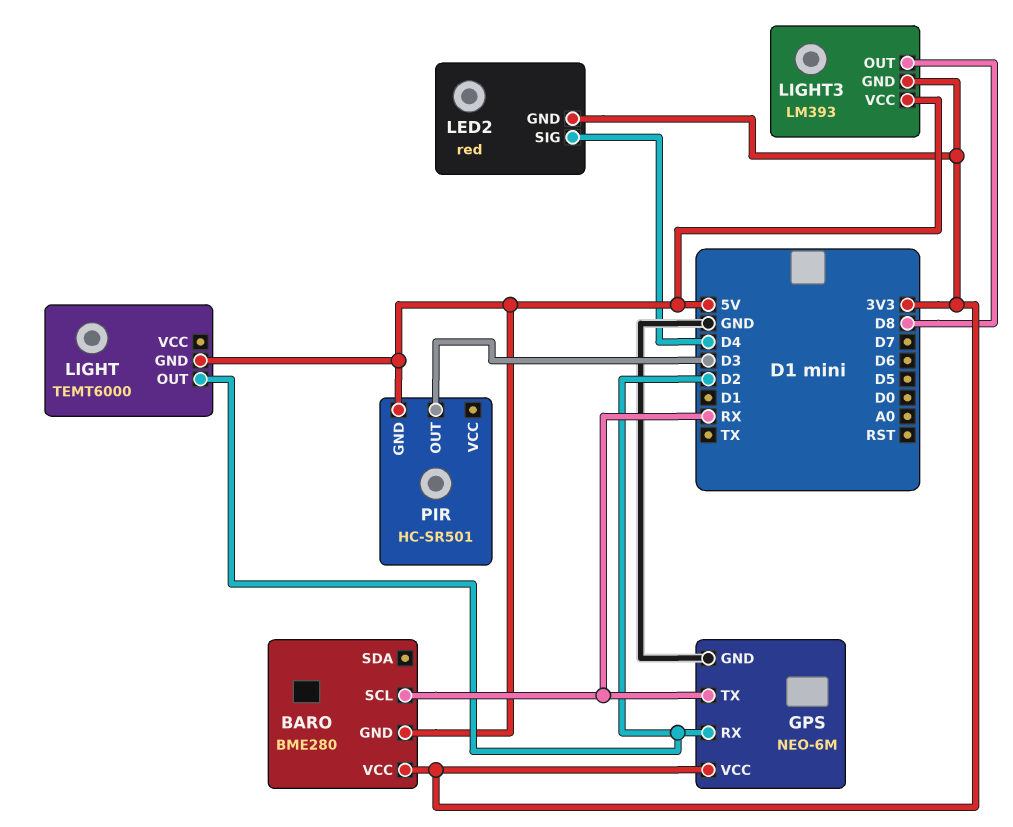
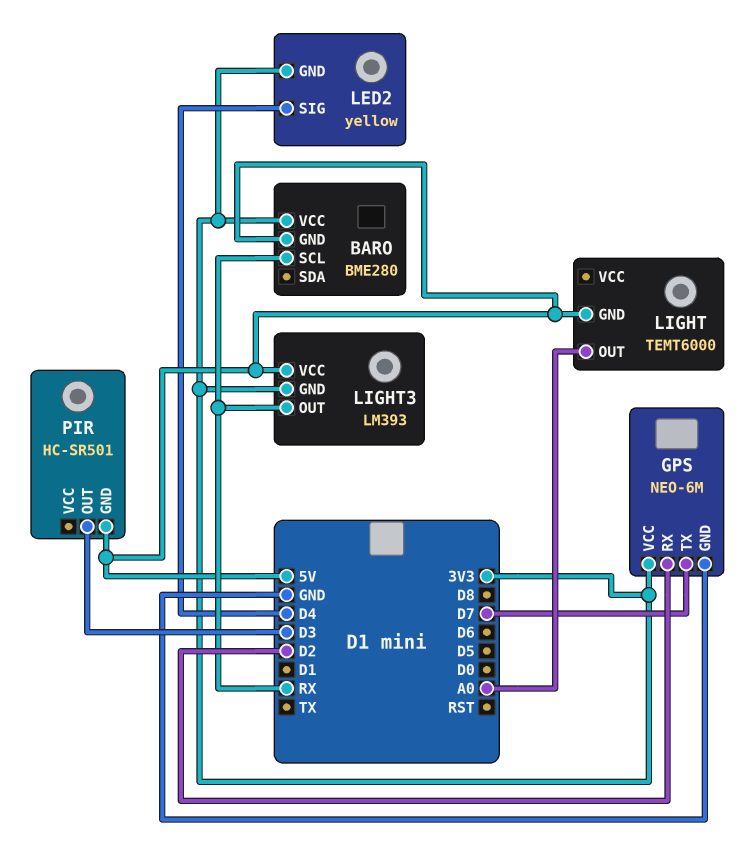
GPS pin TX: RX -> D7
LED2: red -> yellow
LIGHT pin OUT: D2 -> A0
LIGHT3 pin OUT: D8 -> RX

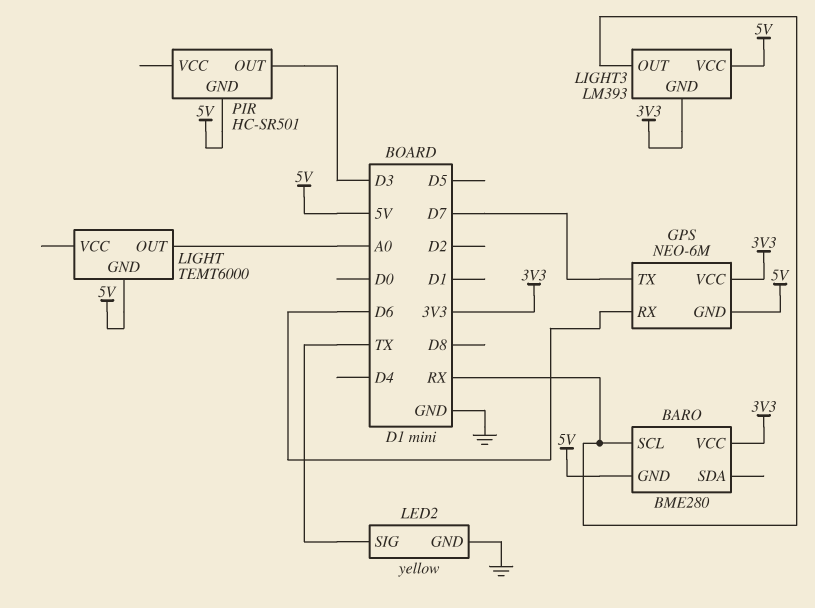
GPS pin GND: GND -> 5V
GPS pin RX: D2 -> D6
LED2 pin GND: 3V3 -> GND
LED2 pin SIG: D4 -> TX

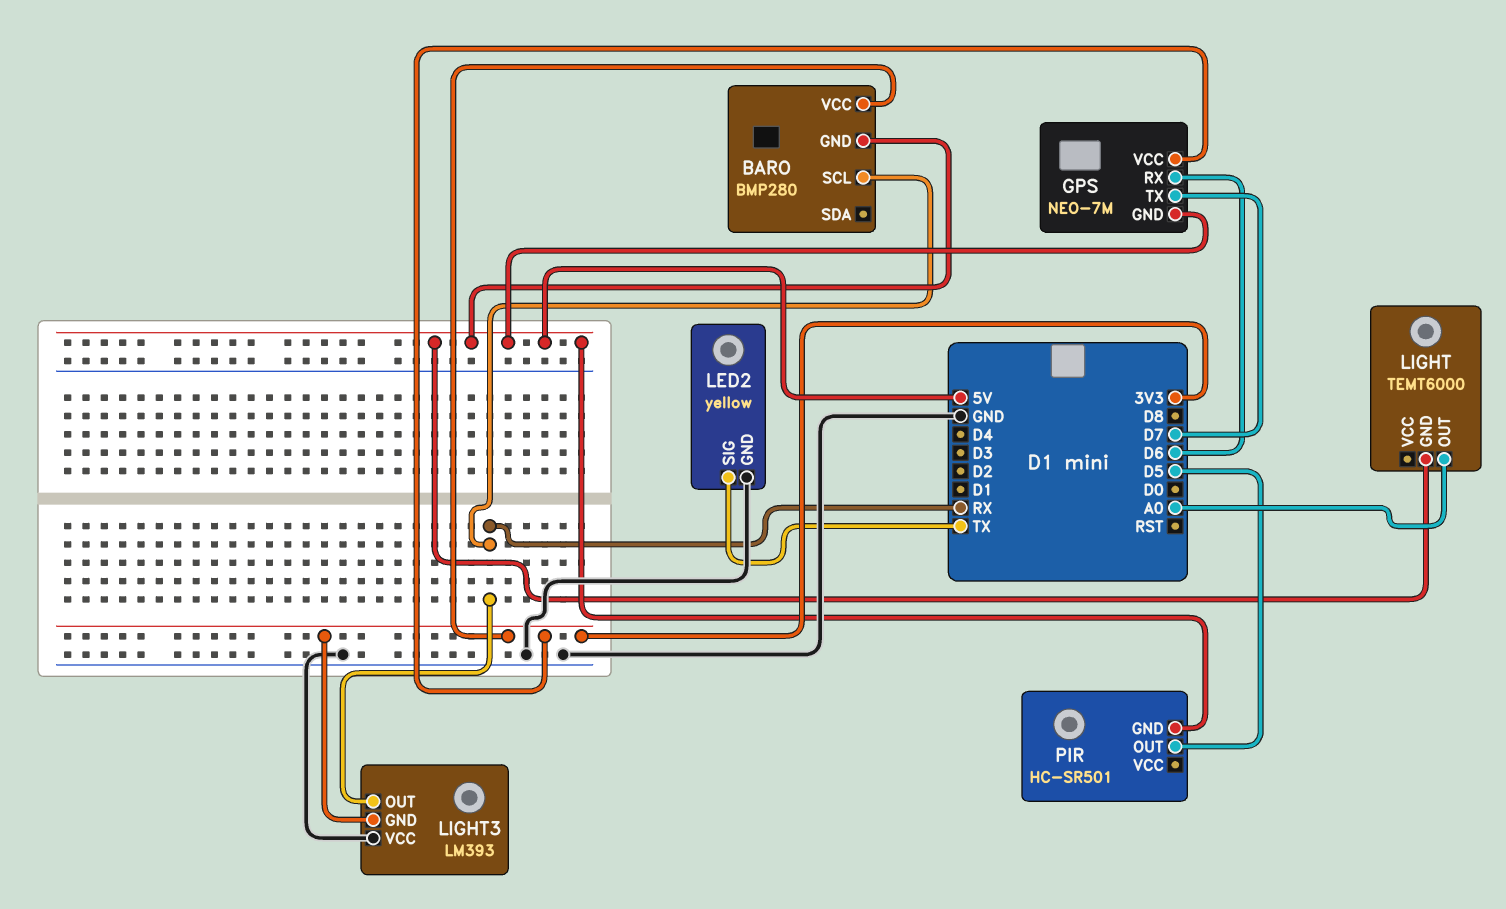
BARO: BME280 -> BMP280
GPS: NEO-6M -> NEO-7M
LIGHT3 pin VCC: 5V -> GND
PIR pin OUT: D3 -> D5

